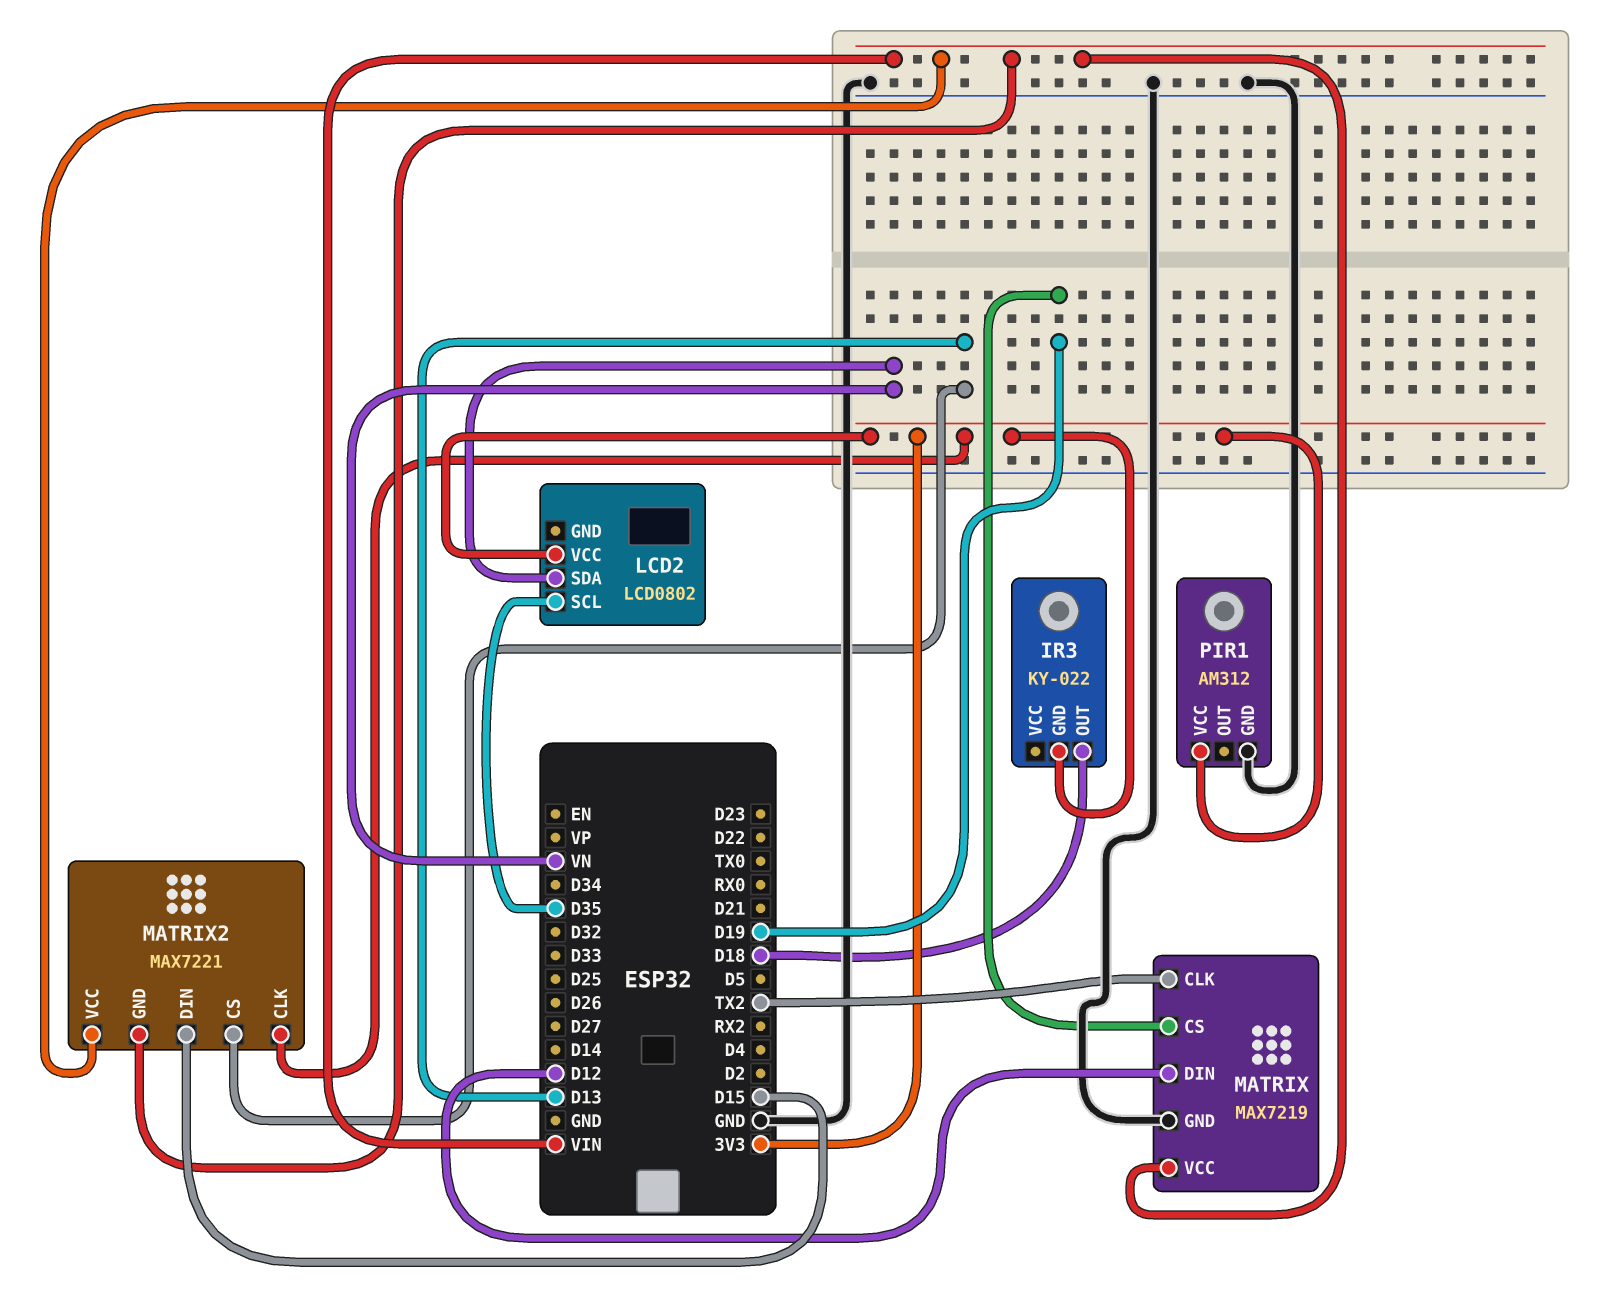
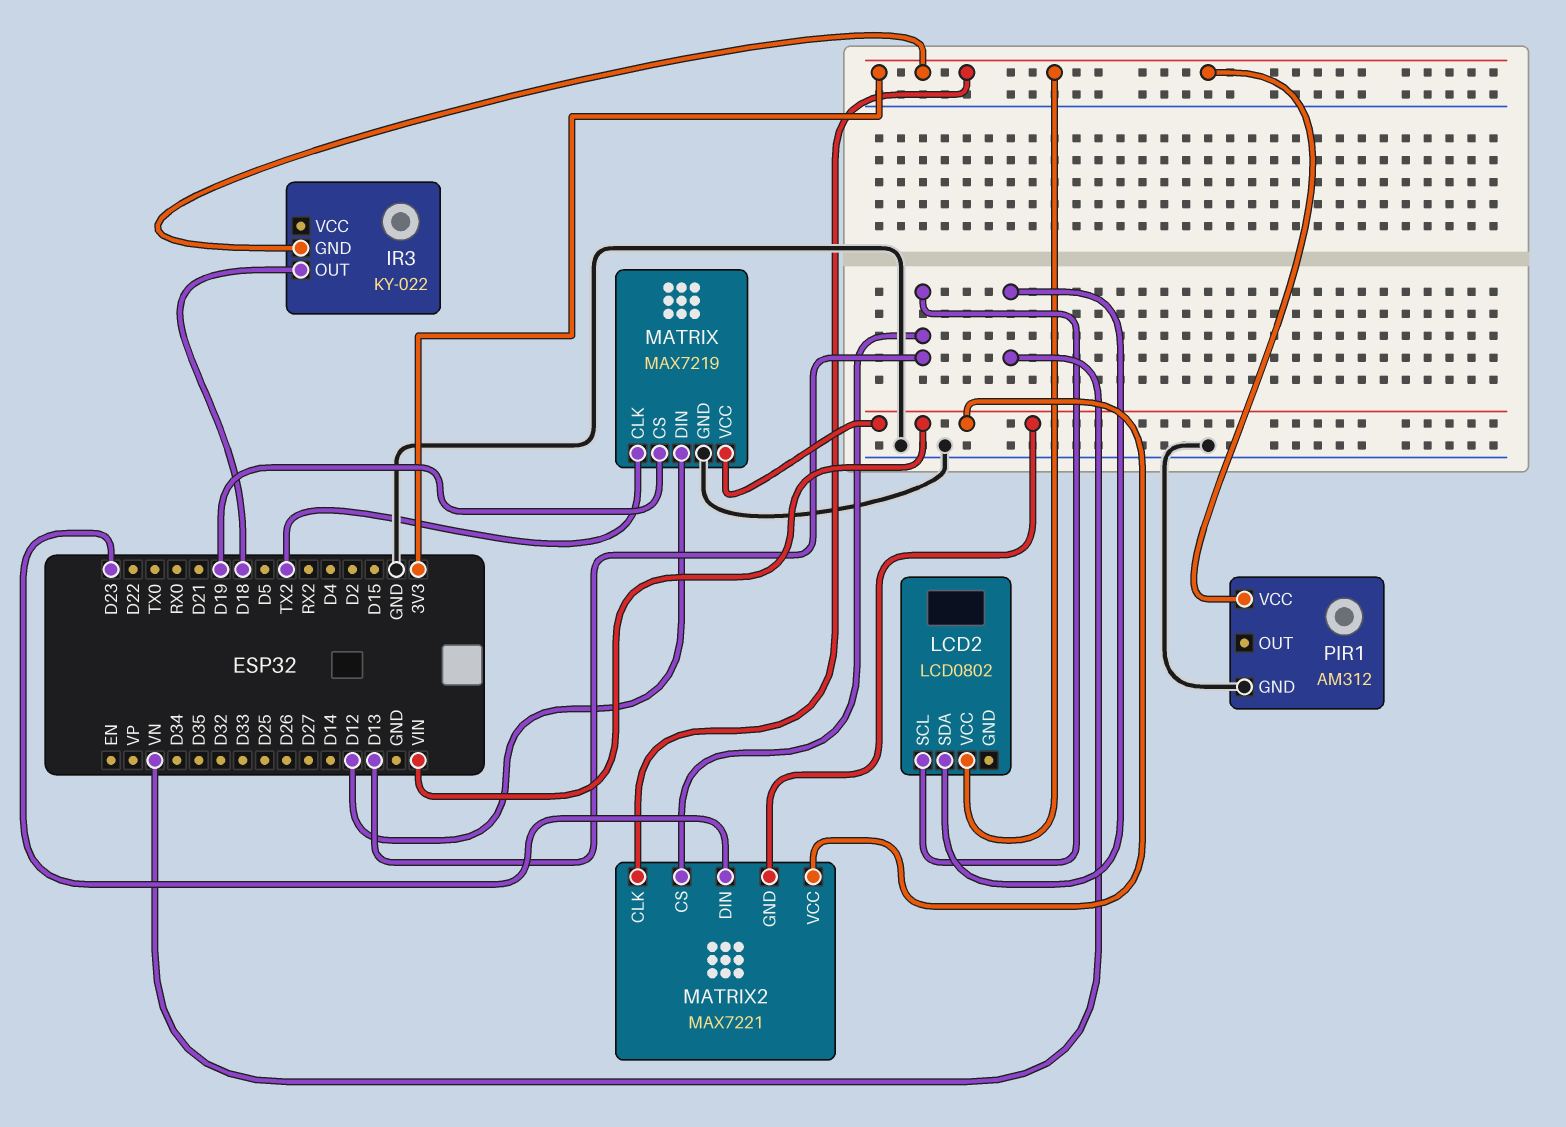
LCD2 pin SCL: D35 -> D13
MATRIX2 pin DIN: D15 -> D23

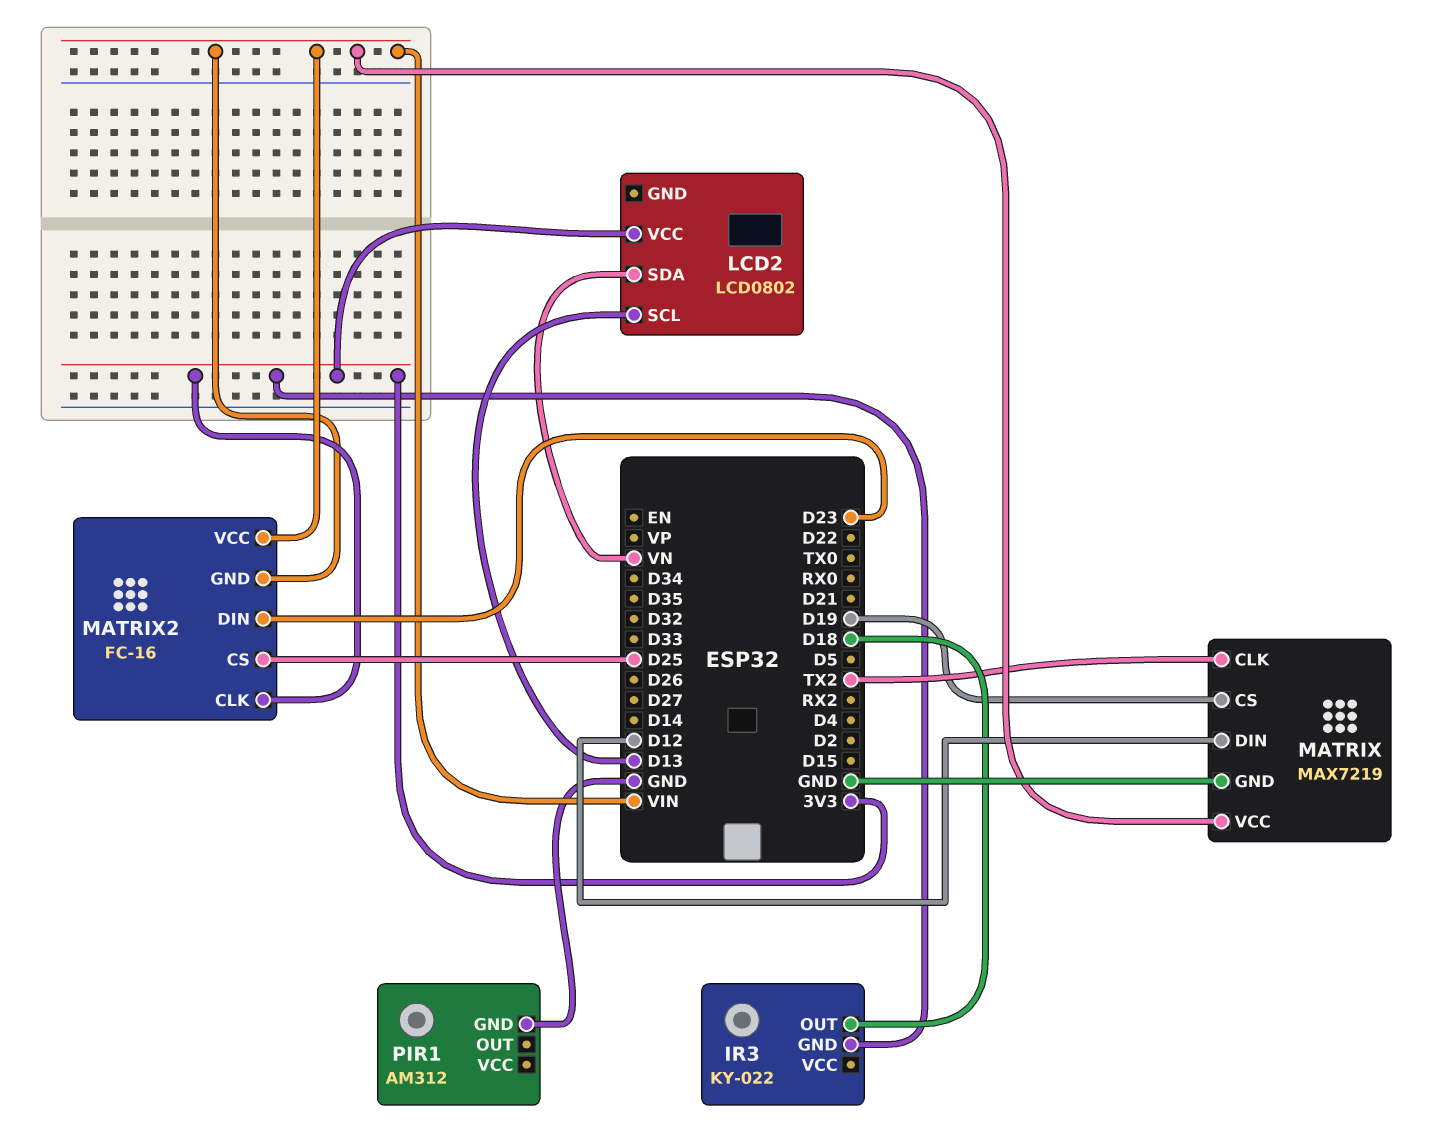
MATRIX2: MAX7221 -> FC-16
MATRIX2 pin CS: D13 -> D25
PIR1 pin VCC: 3V3 -> none

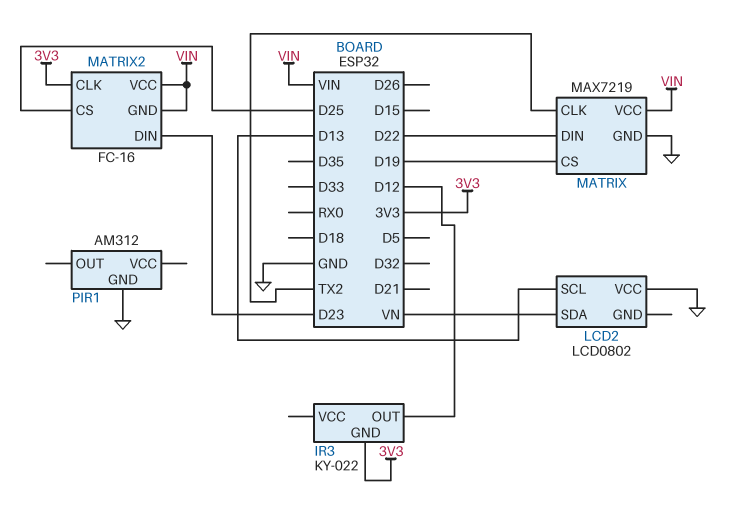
IR3 pin OUT: D18 -> D12
LCD2 pin VCC: 3V3 -> GND
MATRIX pin DIN: D12 -> D22

